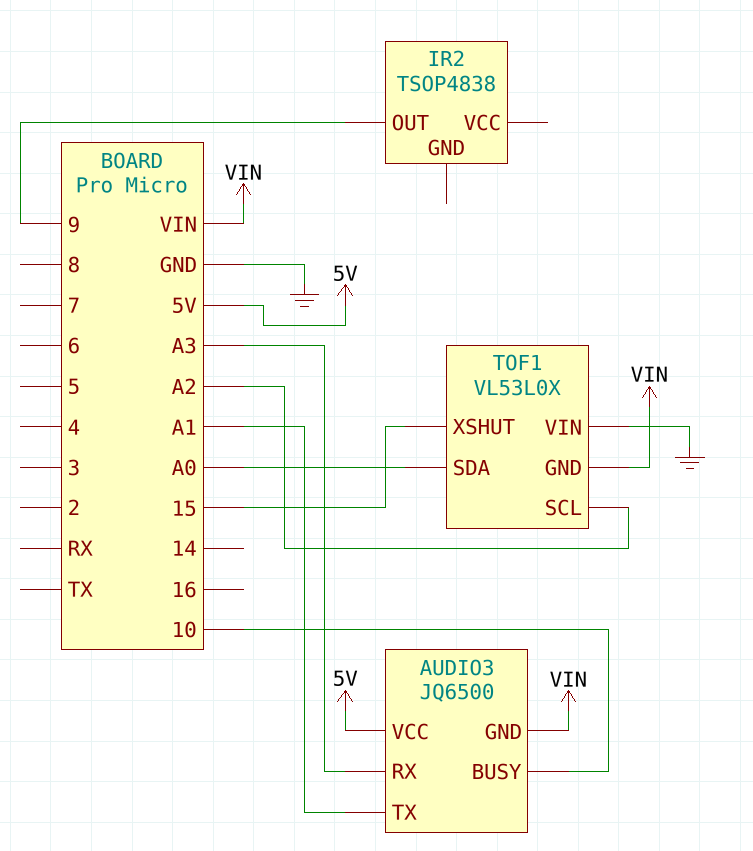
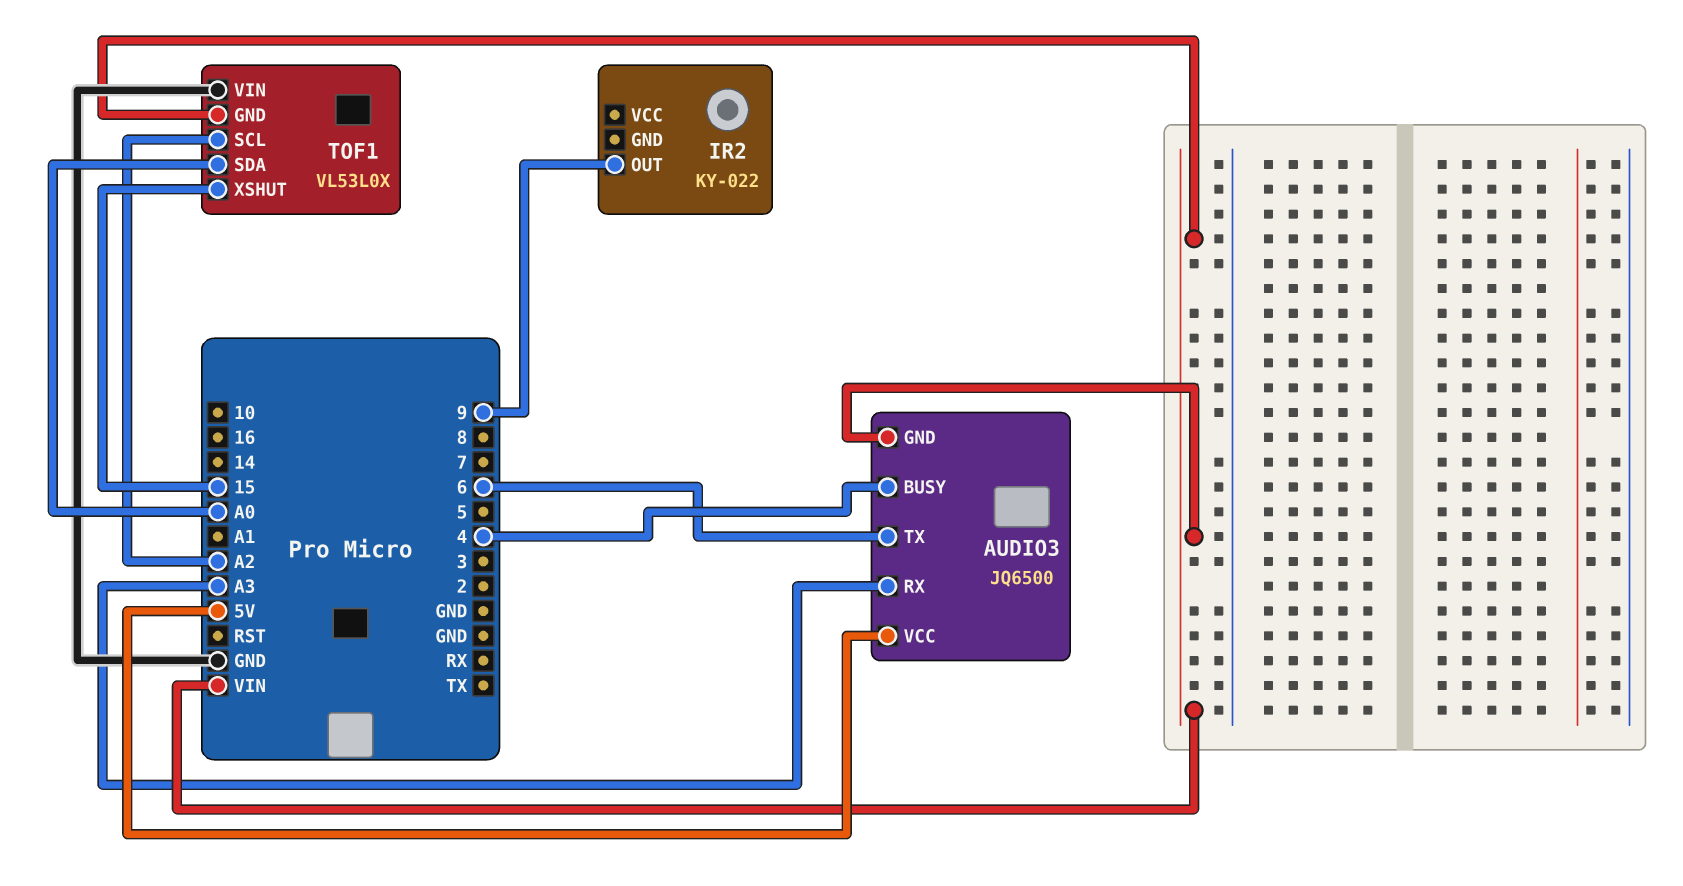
AUDIO3 pin BUSY: 10 -> 4
AUDIO3 pin TX: A1 -> 6
IR2: TSOP4838 -> KY-022

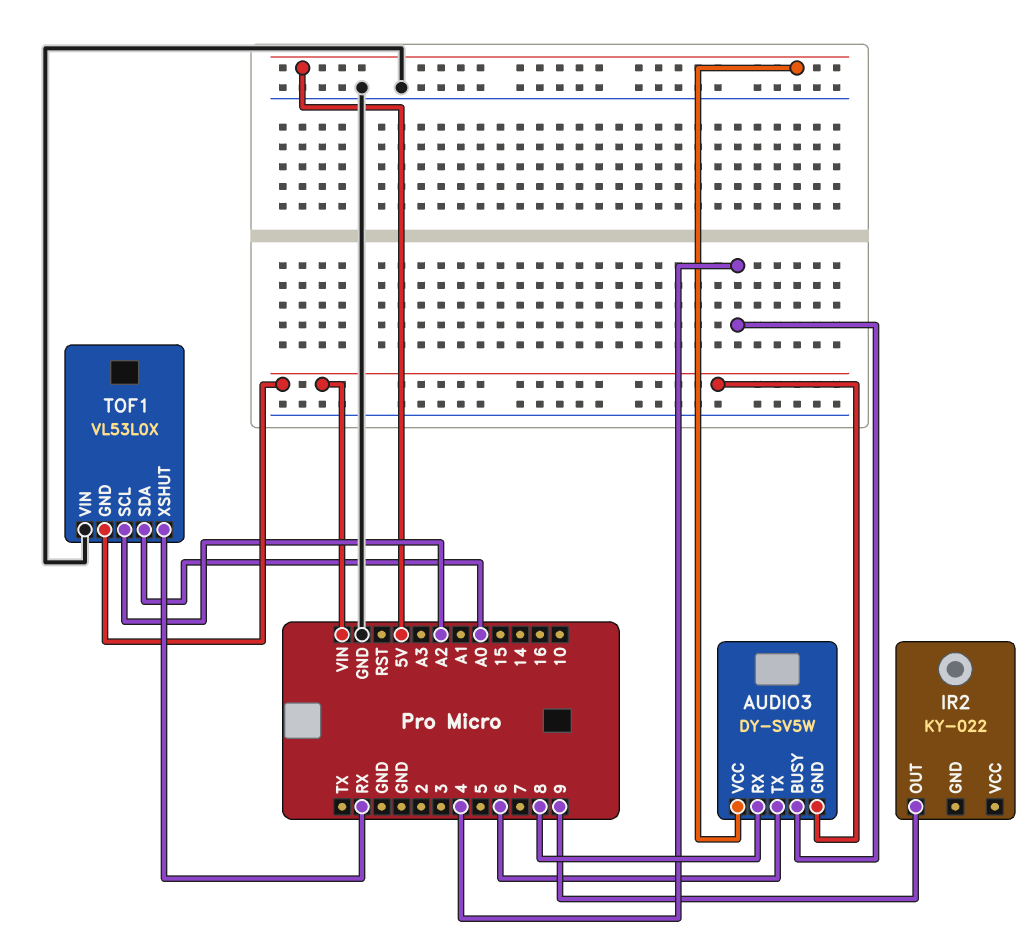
AUDIO3: JQ6500 -> DY-SV5W
AUDIO3 pin RX: A3 -> 8
TOF1 pin XSHUT: 15 -> RX

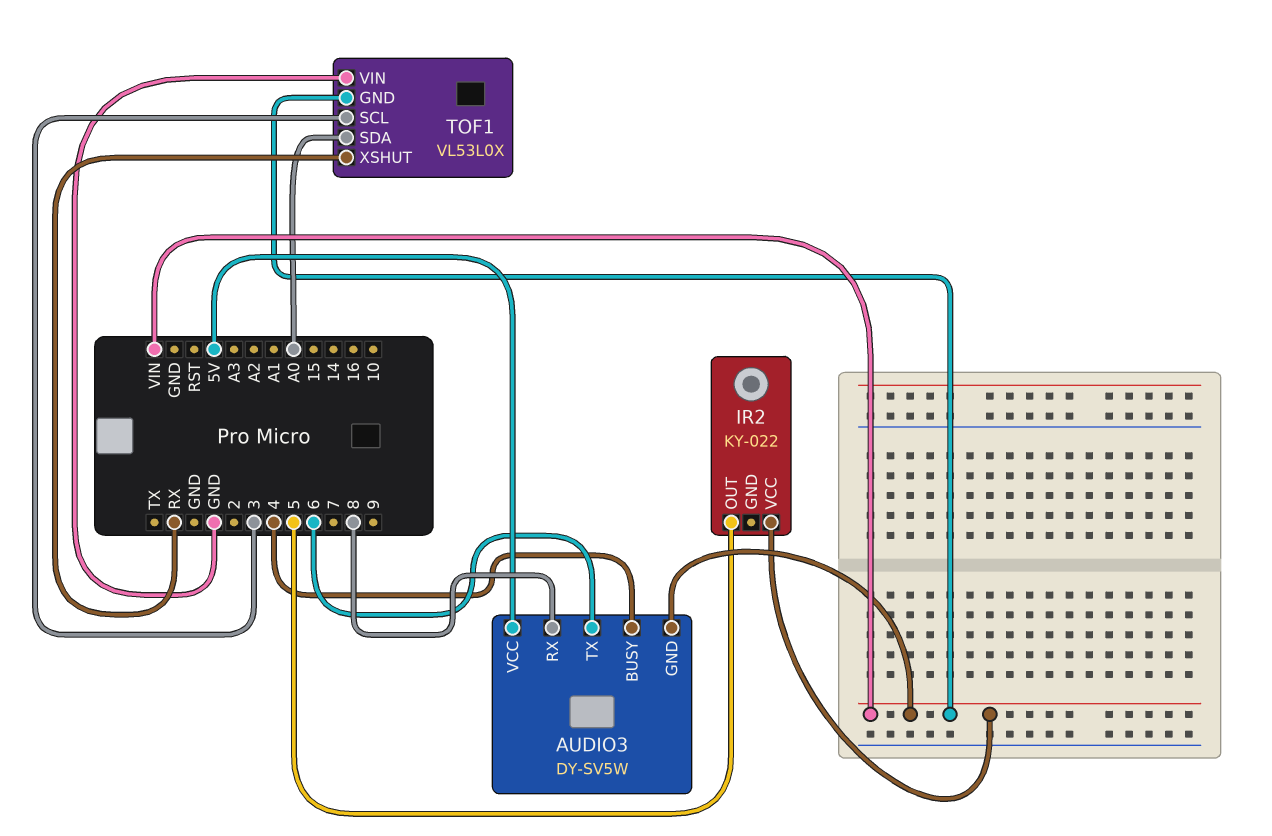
IR2 pin OUT: 9 -> 5
IR2 pin VCC: none -> VIN
TOF1 pin SCL: A2 -> 3

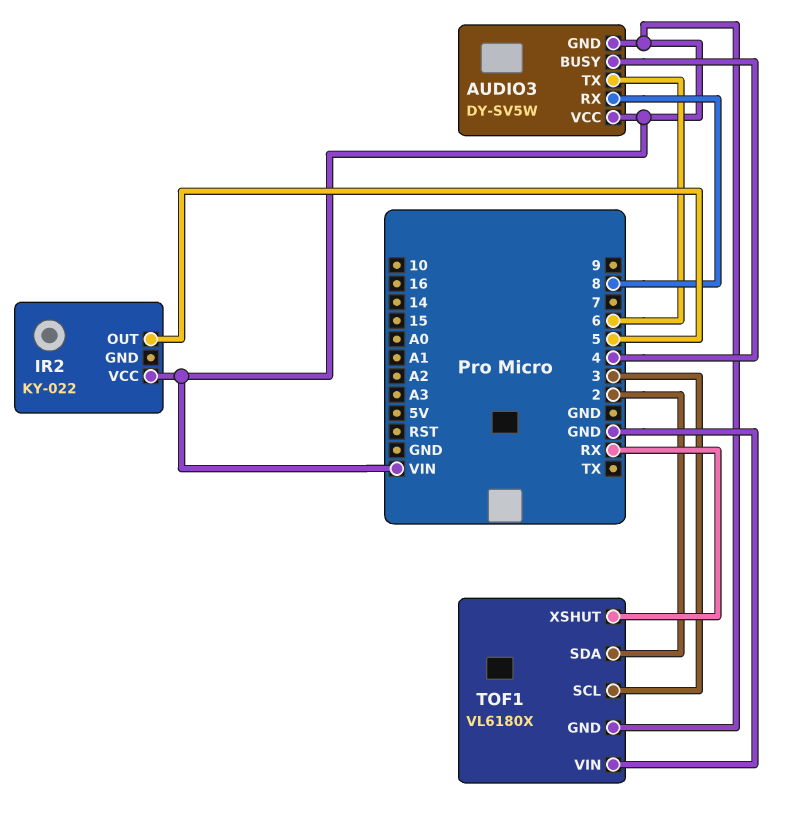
AUDIO3 pin VCC: 5V -> VIN
TOF1: VL53L0X -> VL6180X
TOF1 pin SDA: A0 -> 2

